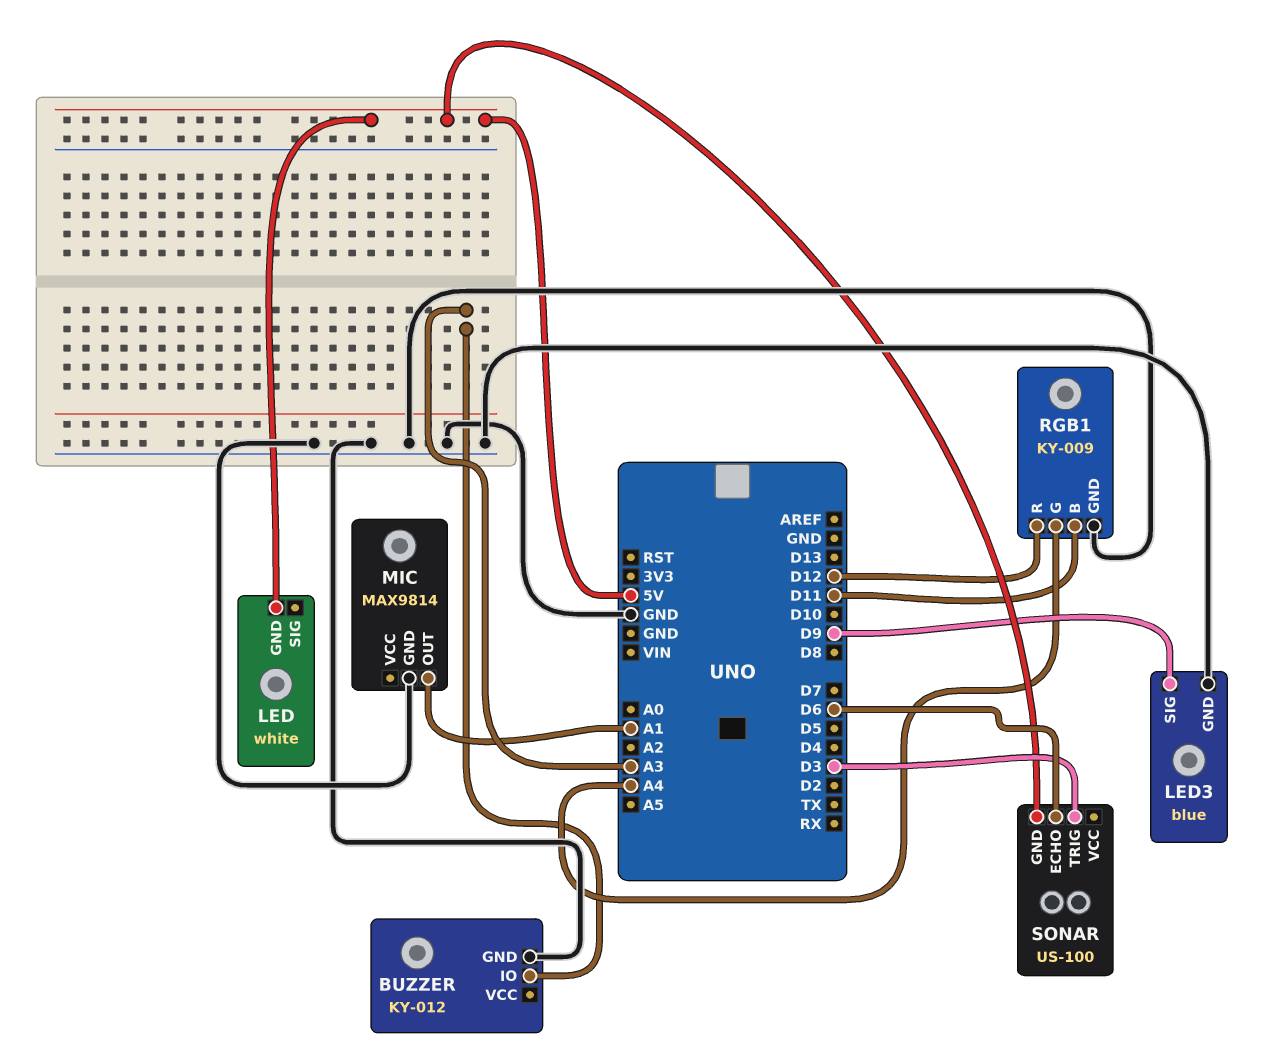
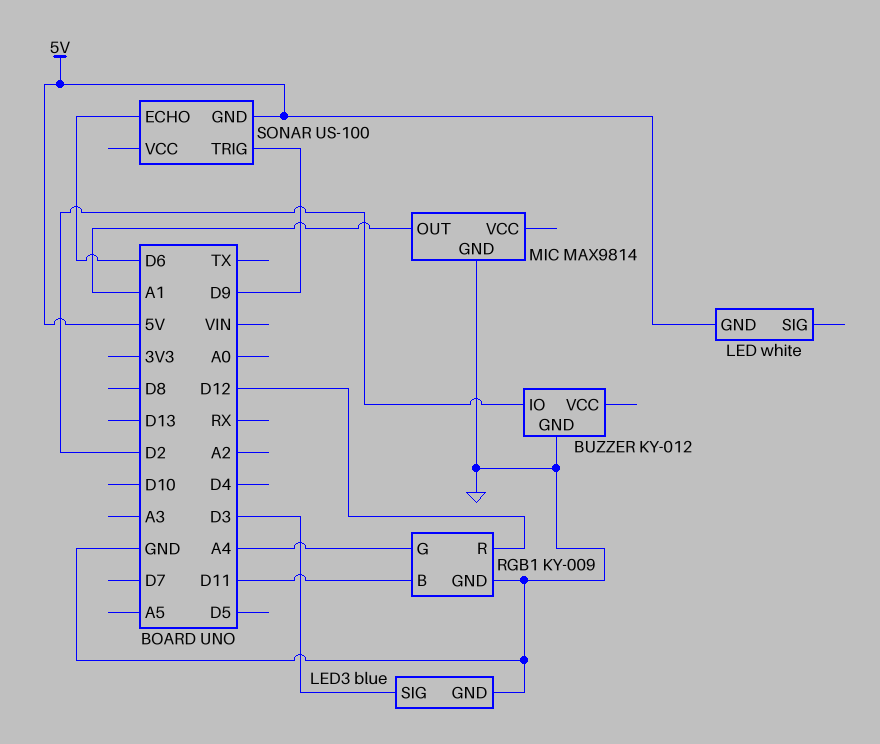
BUZZER pin IO: A3 -> D2
LED3 pin SIG: D9 -> D3
SONAR pin TRIG: D3 -> D9

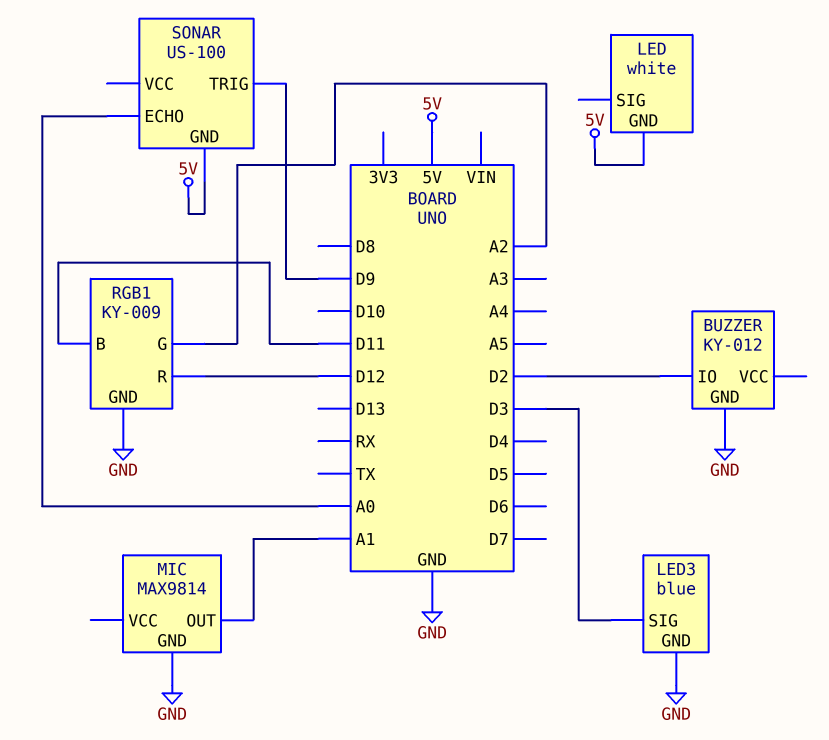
RGB1 pin G: A4 -> A2
SONAR pin ECHO: D6 -> A0

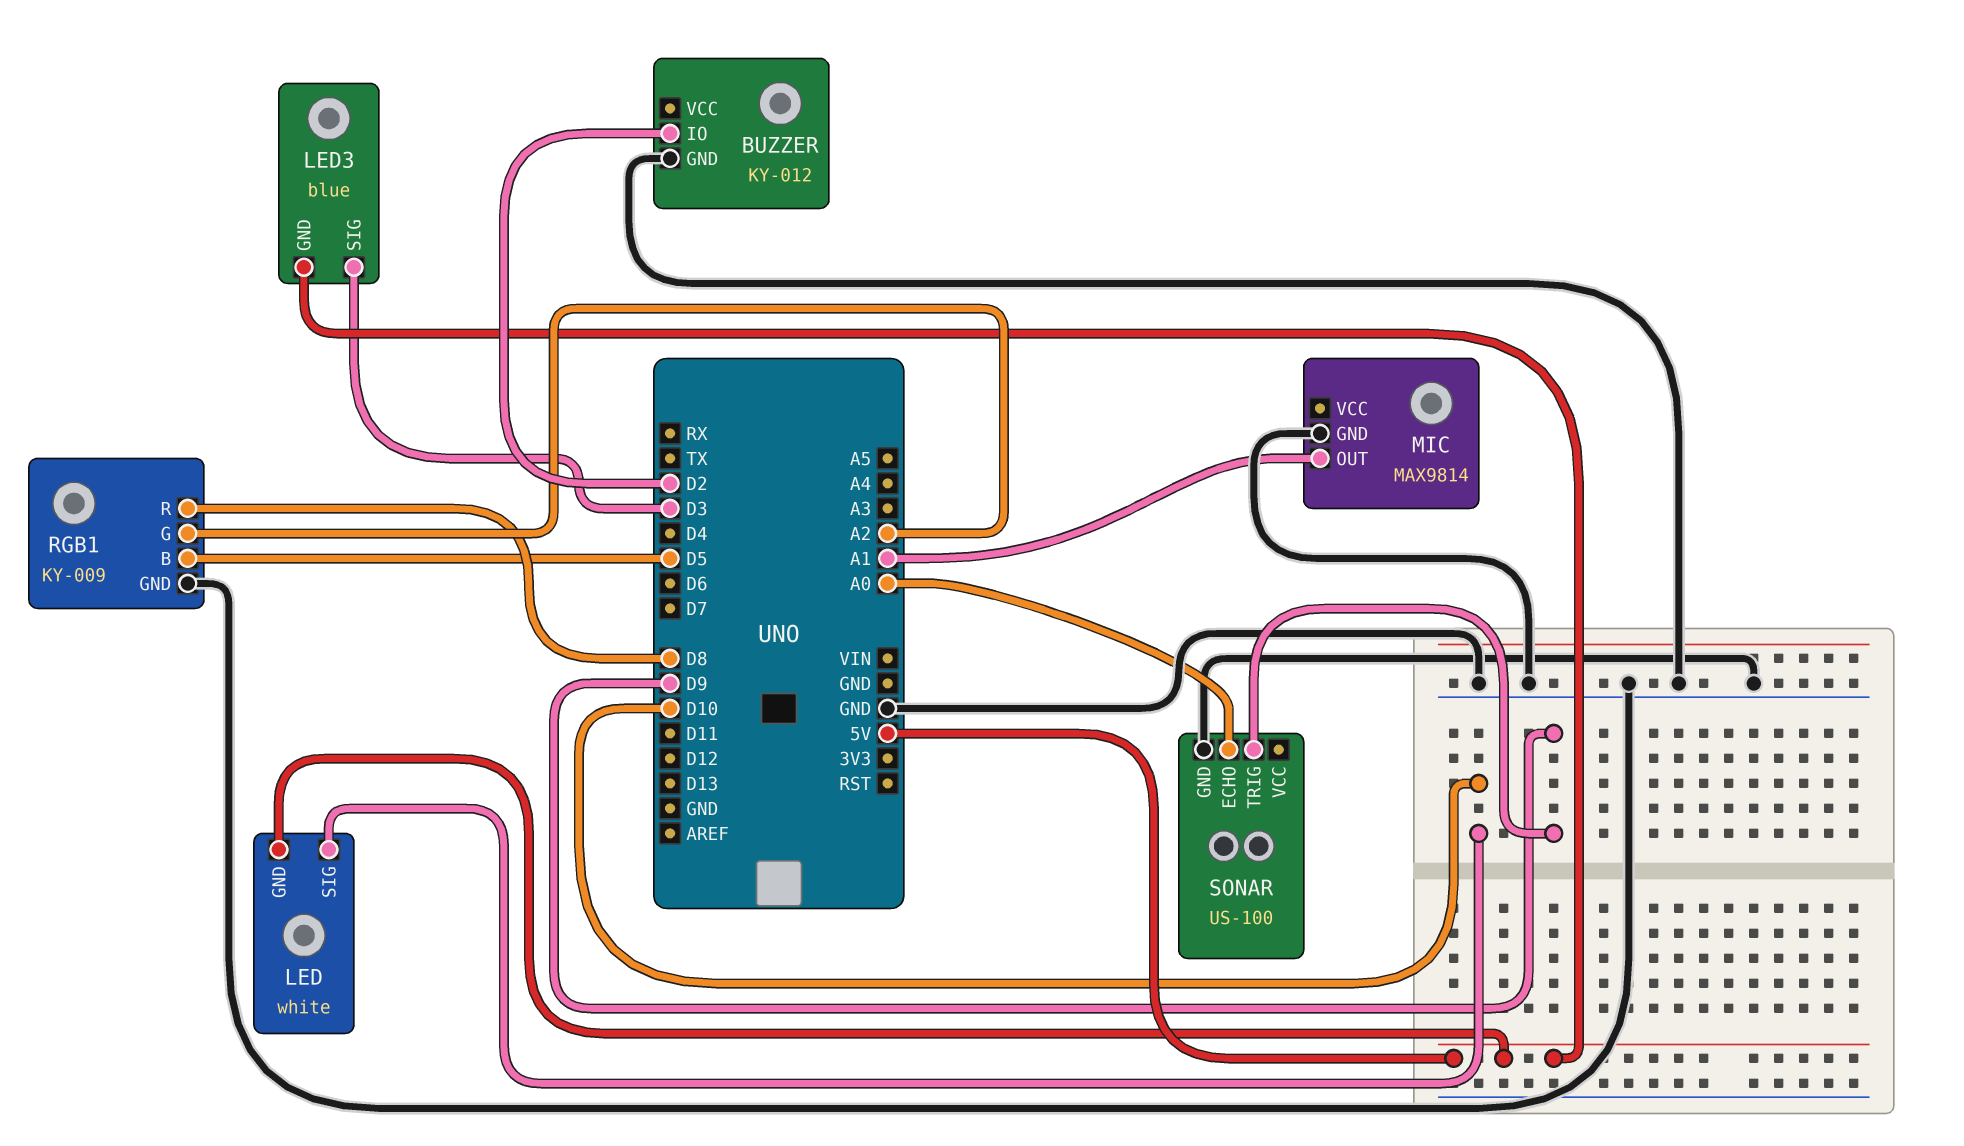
LED pin SIG: none -> D10
LED3 pin GND: GND -> 5V
RGB1 pin B: D11 -> D5
RGB1 pin R: D12 -> D8
SONAR pin GND: 5V -> GND

